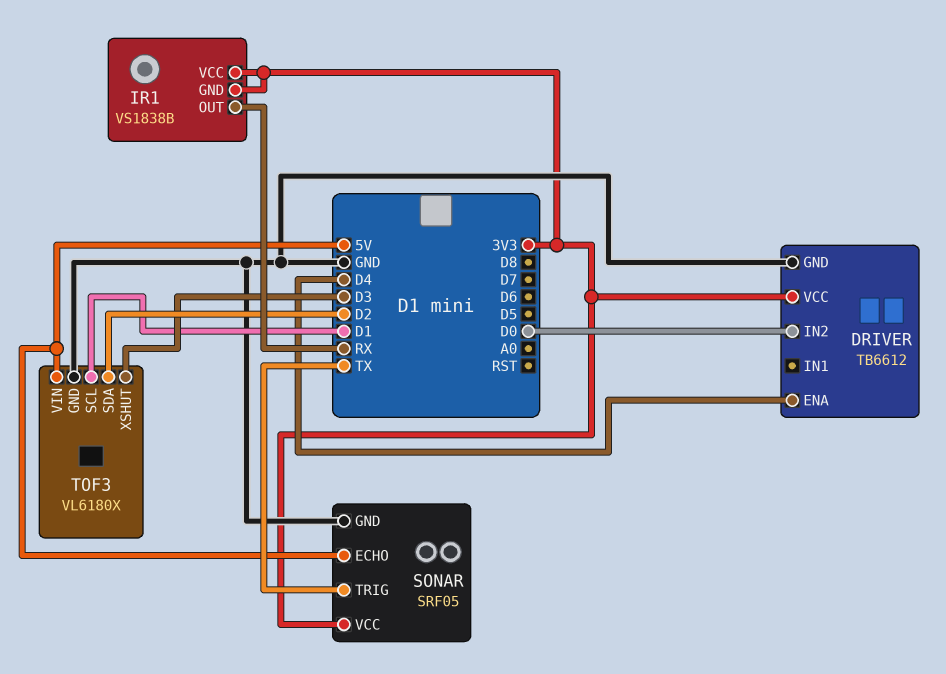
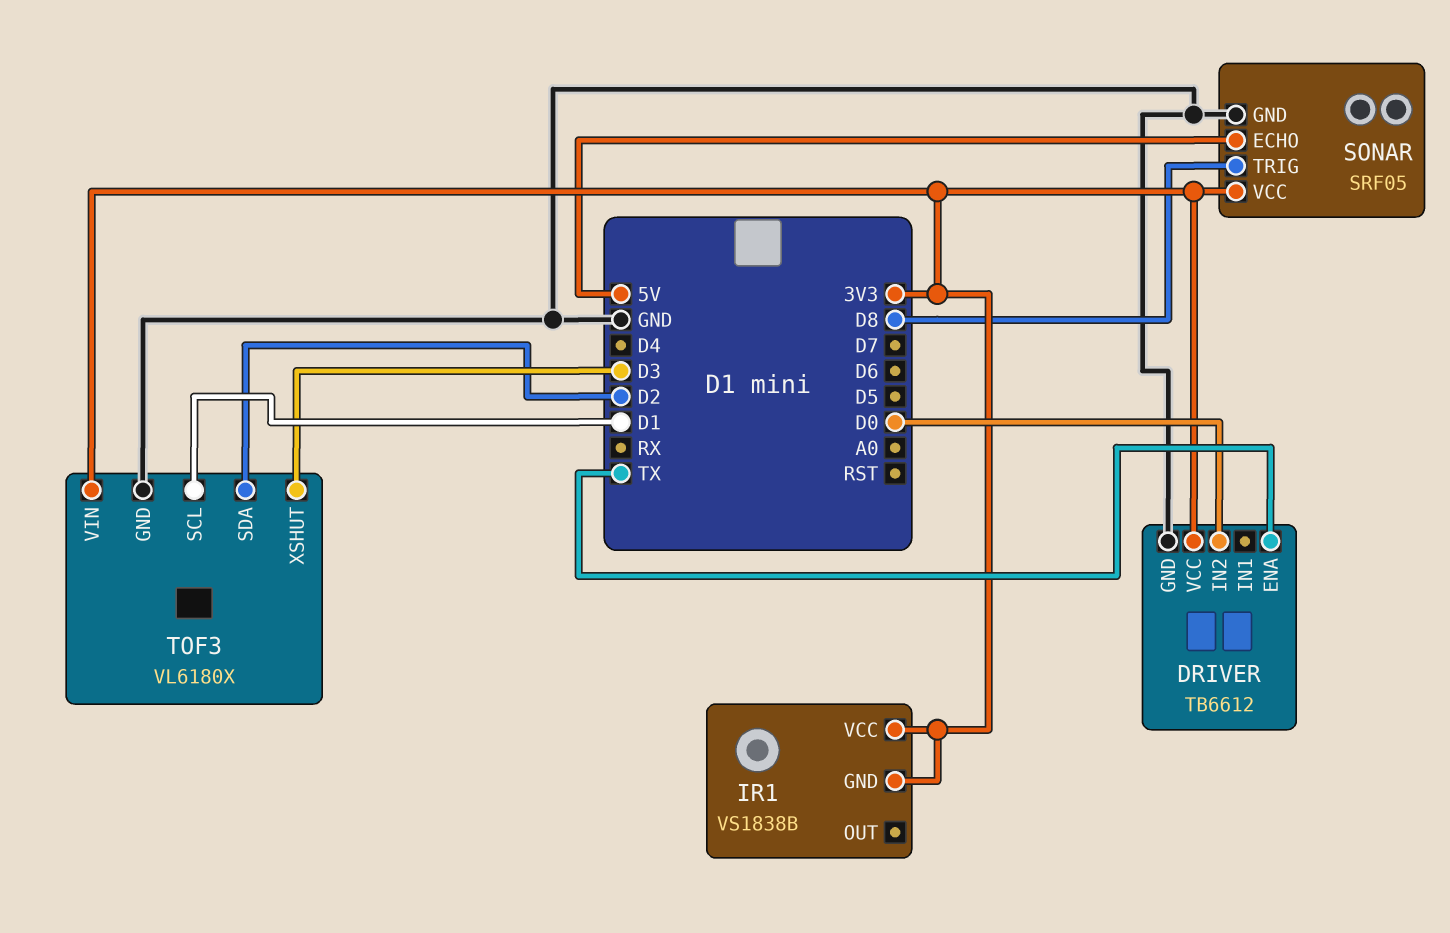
DRIVER pin ENA: D4 -> TX
IR1 pin OUT: RX -> none
SONAR pin TRIG: TX -> D8
TOF3 pin VIN: 5V -> 3V3

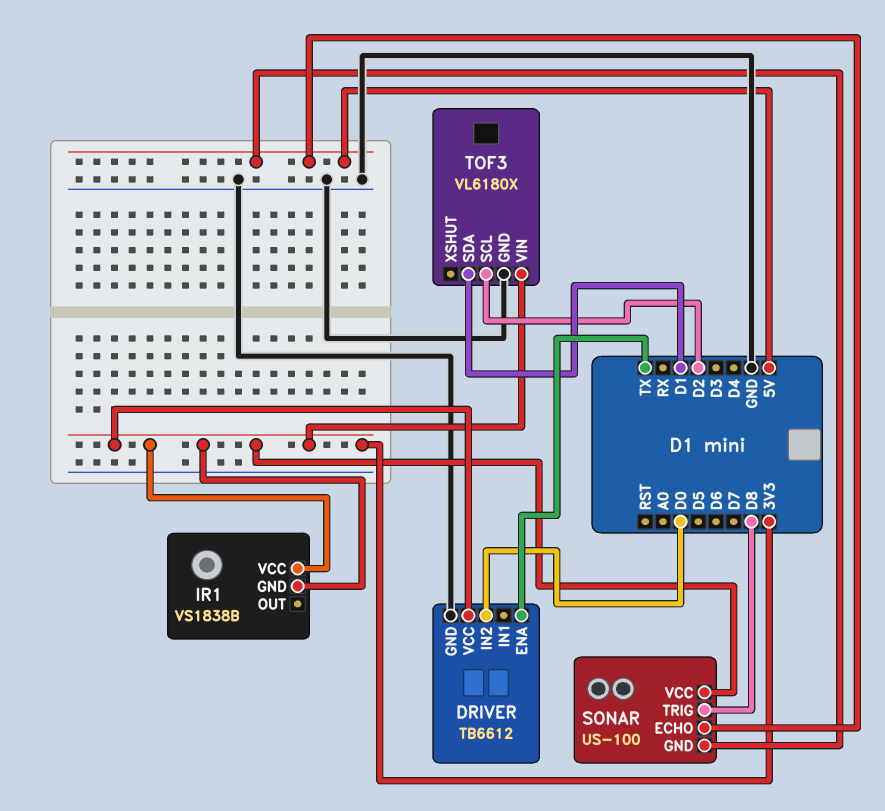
SONAR: SRF05 -> US-100
SONAR pin GND: GND -> 5V
TOF3 pin SCL: D1 -> D2
TOF3 pin SDA: D2 -> D1
TOF3 pin XSHUT: D3 -> none

